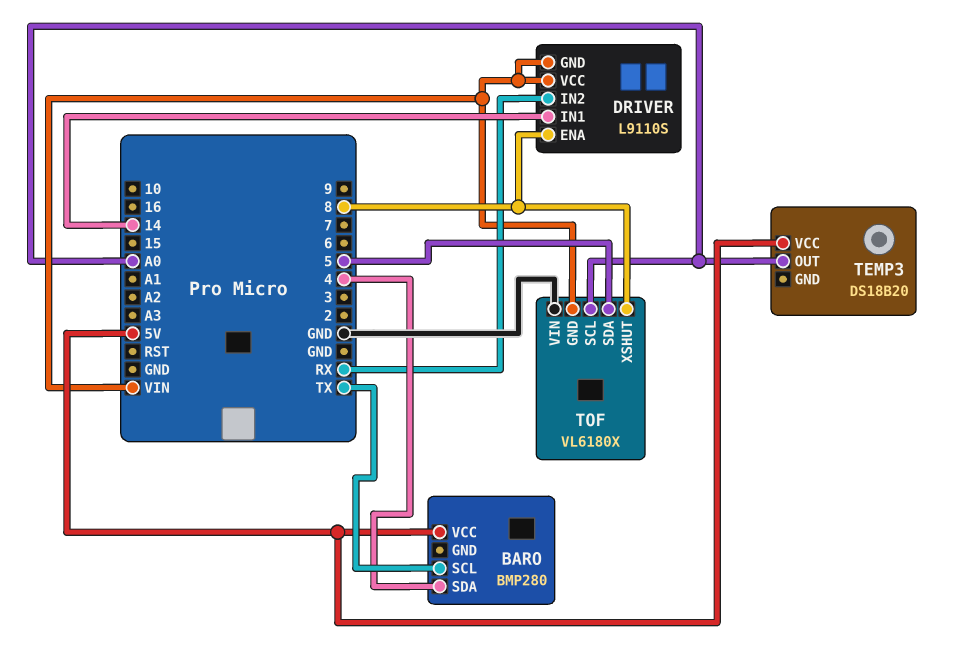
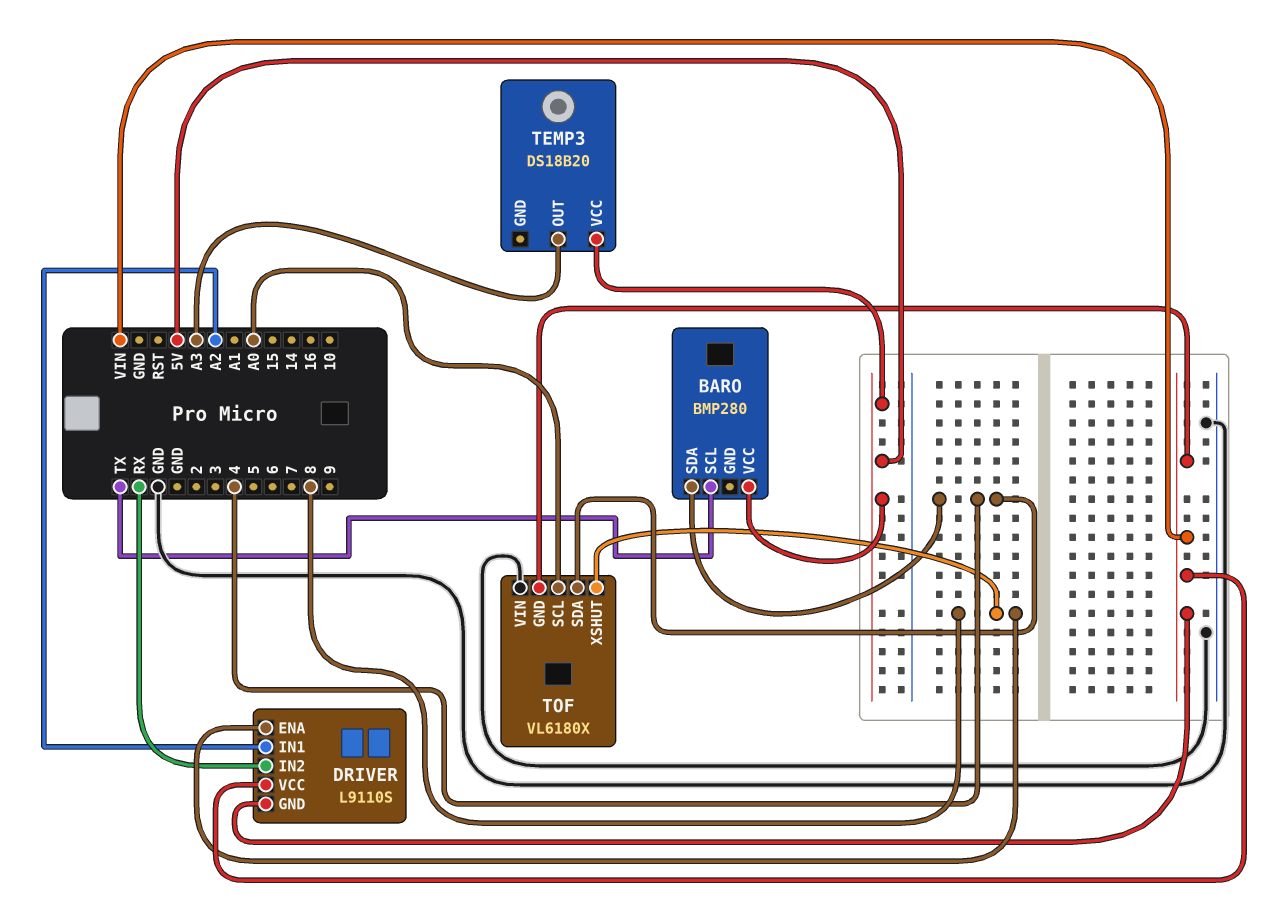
DRIVER pin IN1: 14 -> A2
TEMP3 pin OUT: A0 -> A3
TOF pin SDA: 5 -> 4

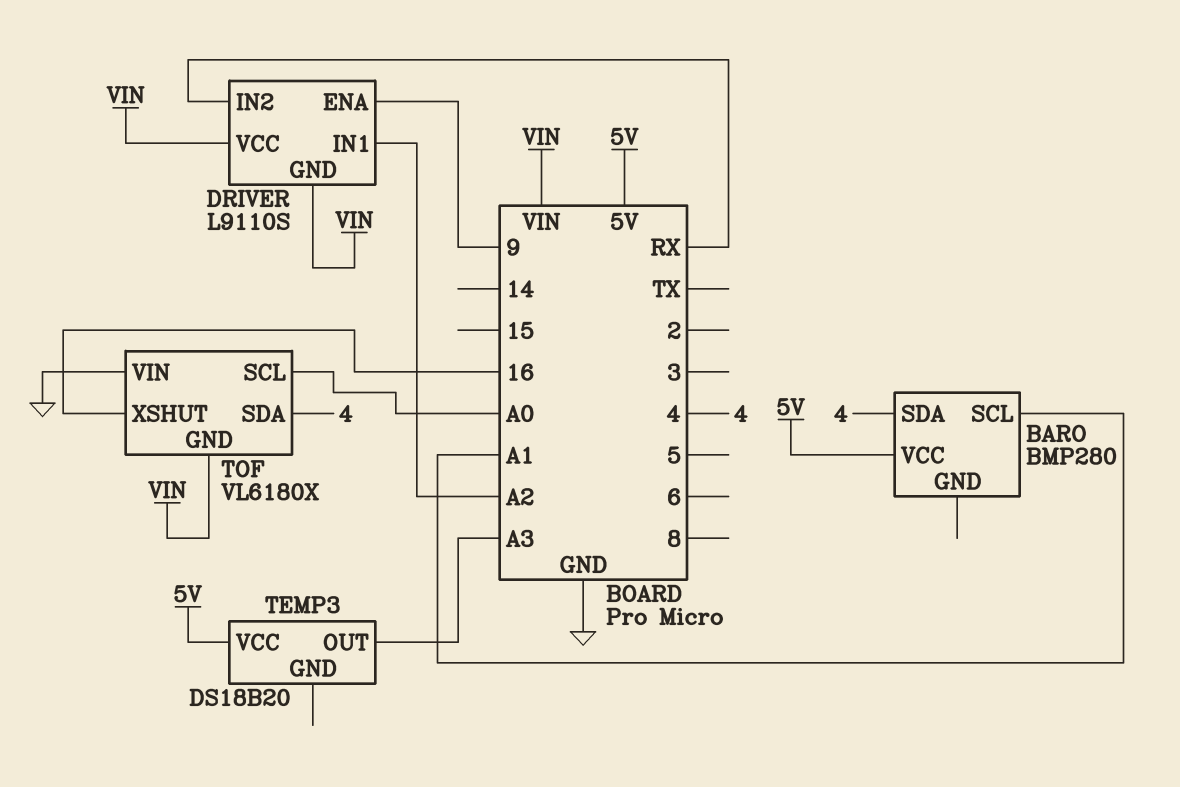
BARO pin SCL: TX -> A1
DRIVER pin ENA: 8 -> 9
TOF pin XSHUT: 8 -> 16

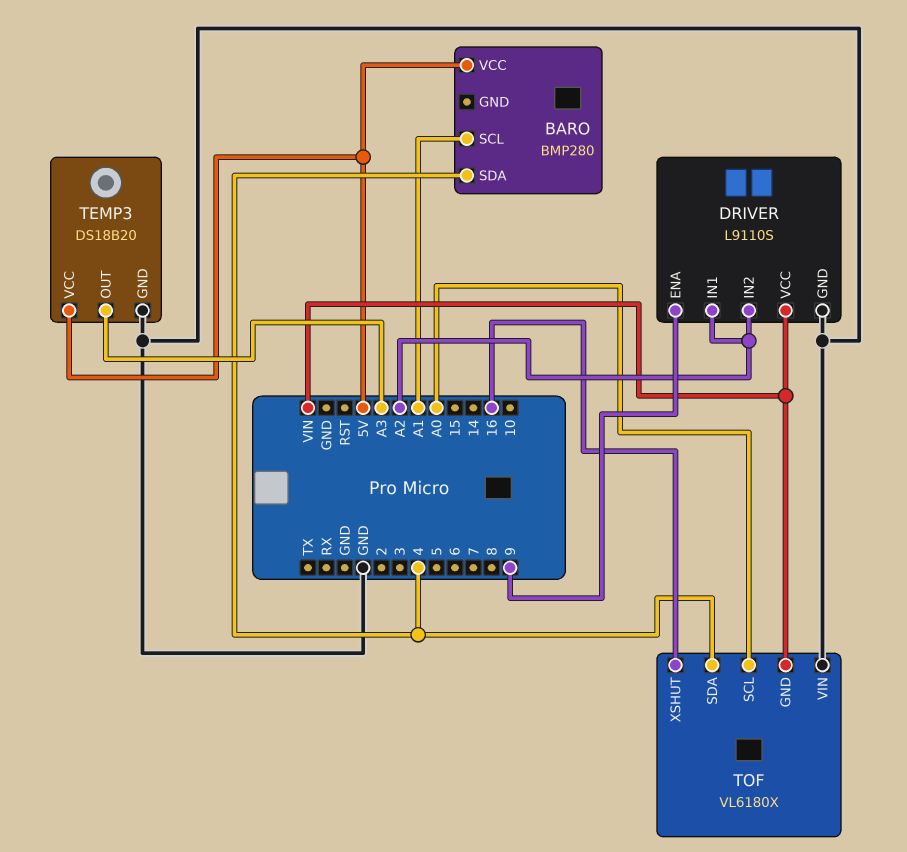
DRIVER pin GND: VIN -> GND
DRIVER pin IN2: RX -> A2
TEMP3 pin GND: none -> GND

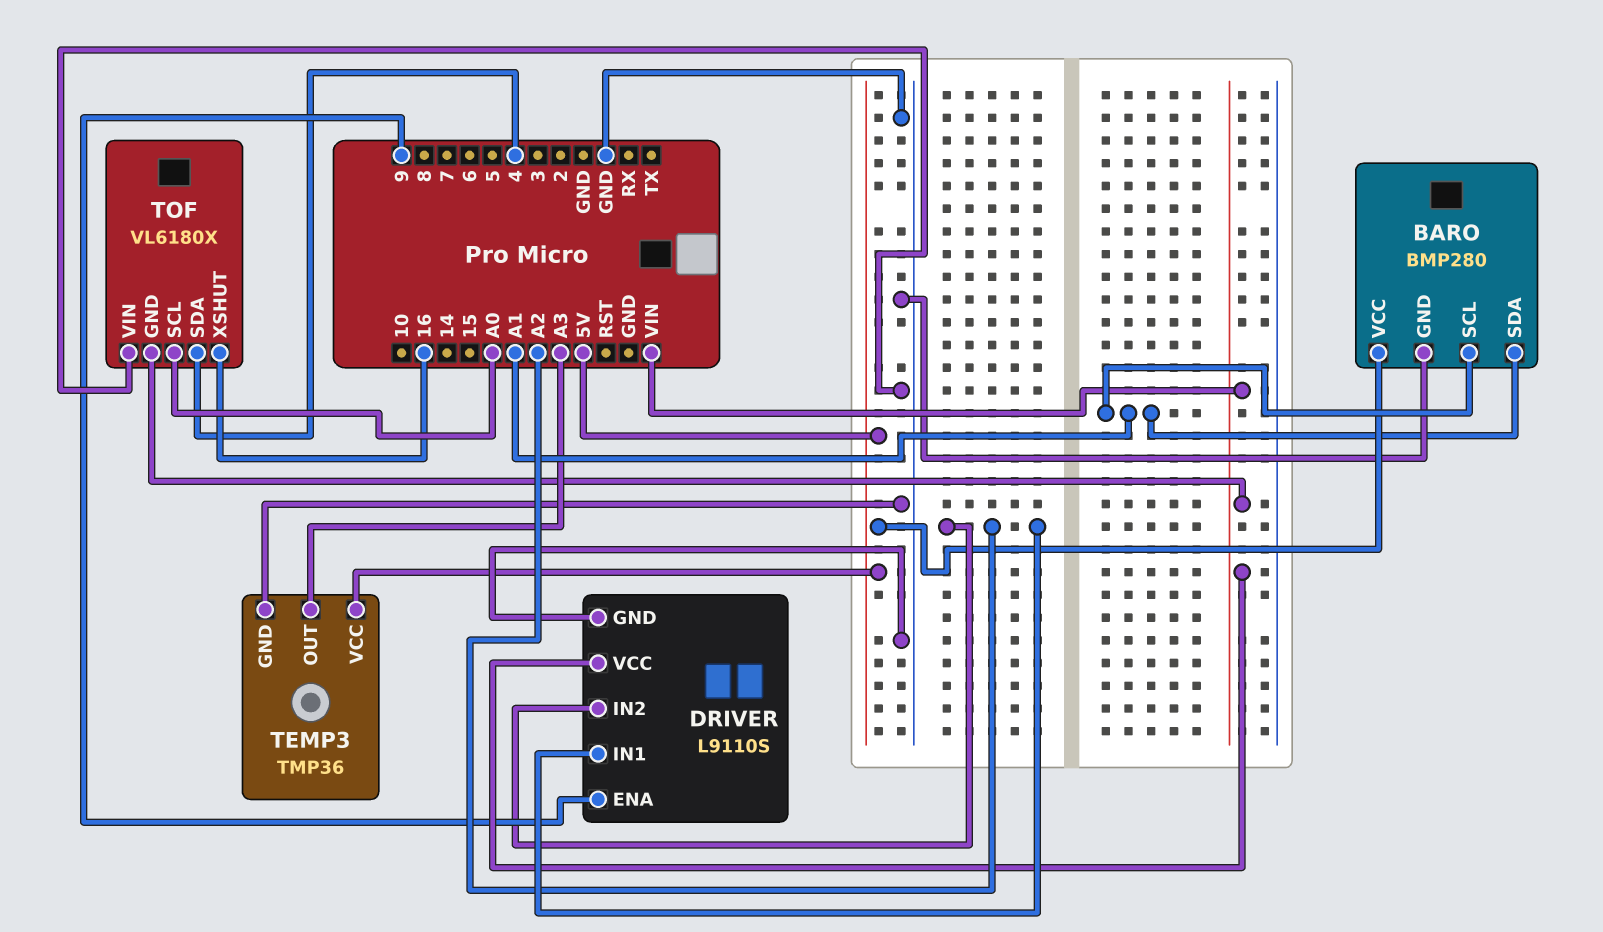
BARO pin GND: none -> GND
BARO pin SDA: 4 -> A1
TEMP3: DS18B20 -> TMP36

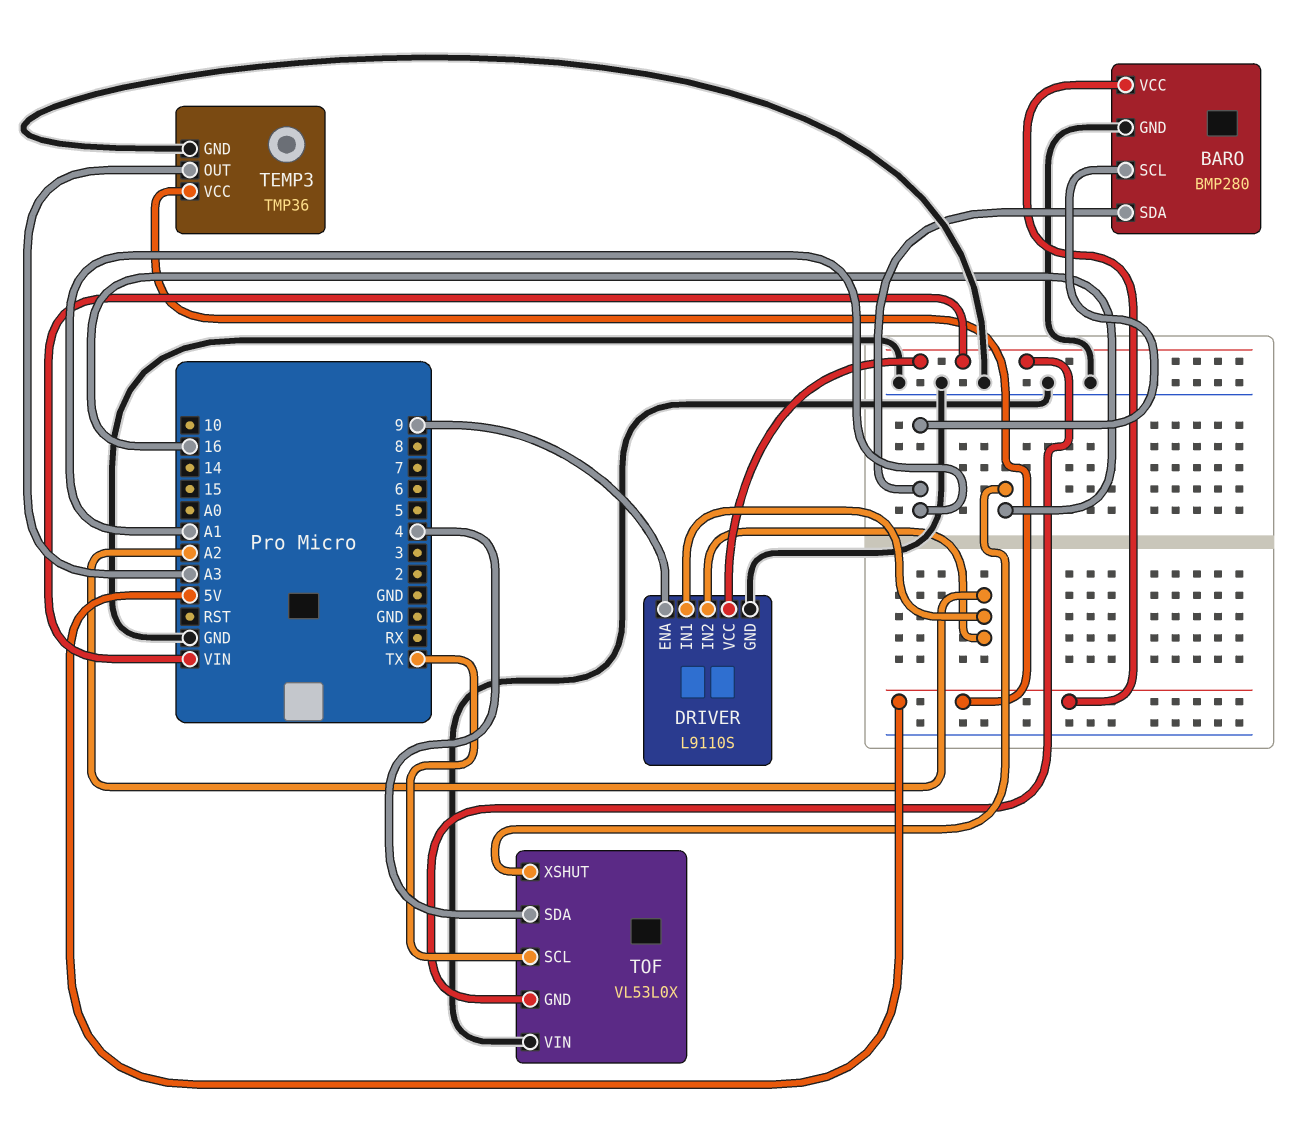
TOF: VL6180X -> VL53L0X
TOF pin SCL: A0 -> TX

